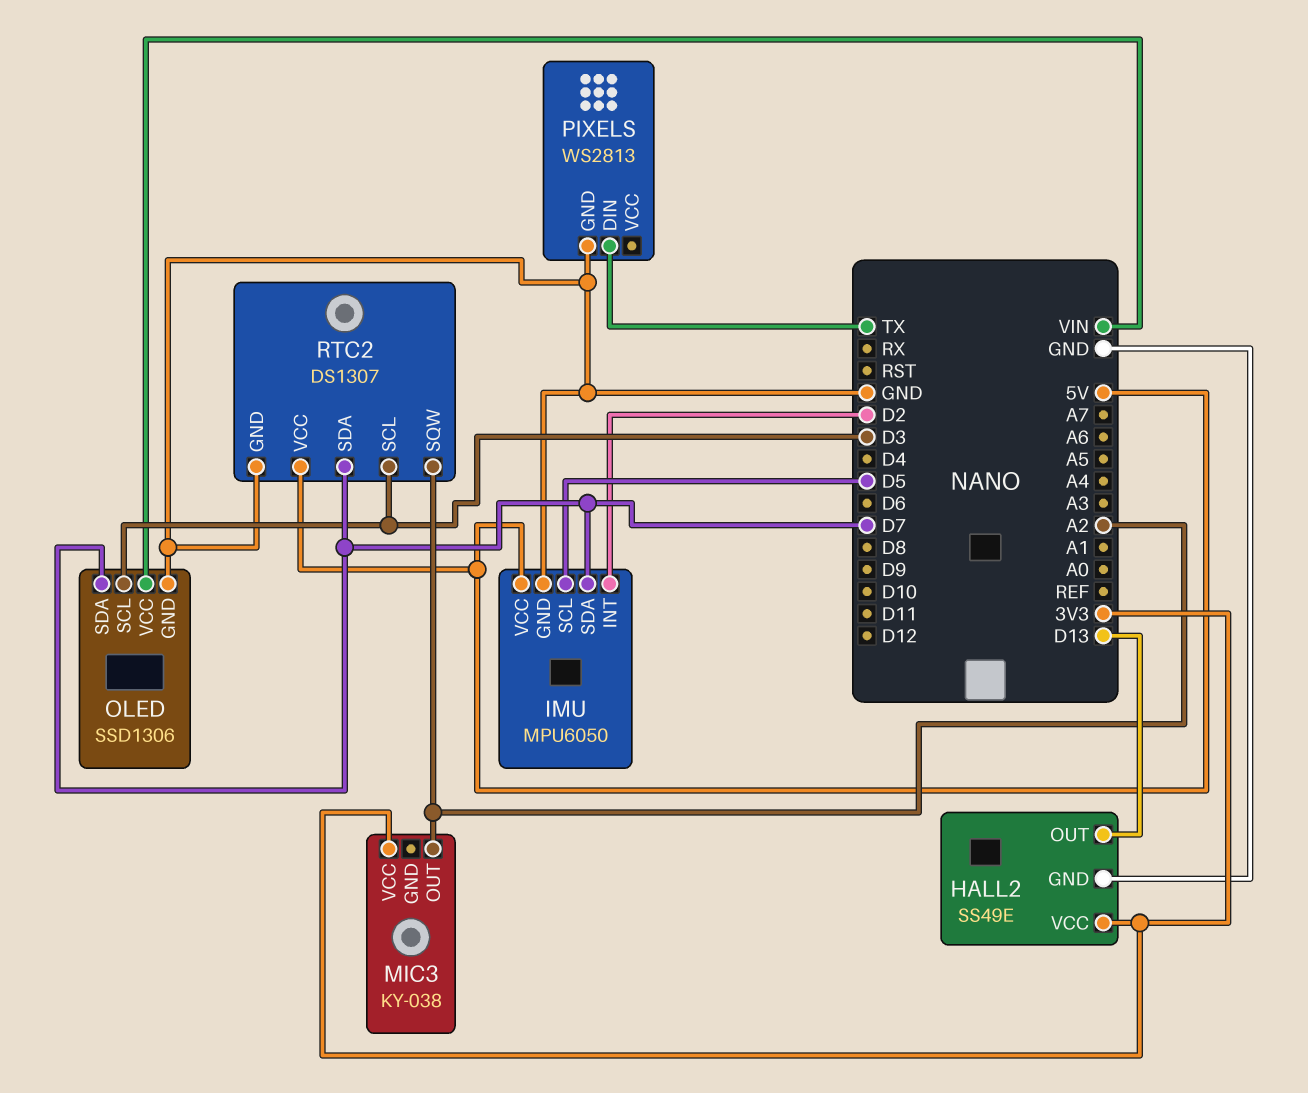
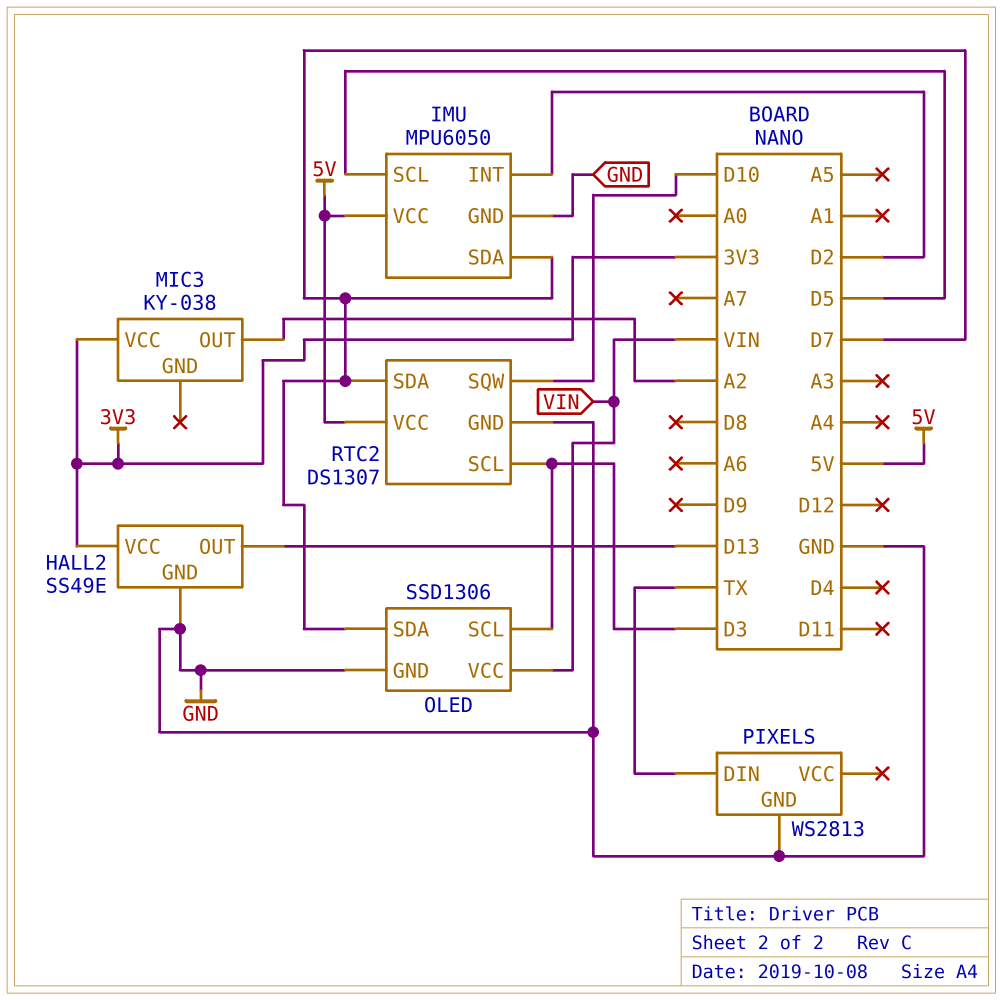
RTC2 pin SQW: A2 -> D10

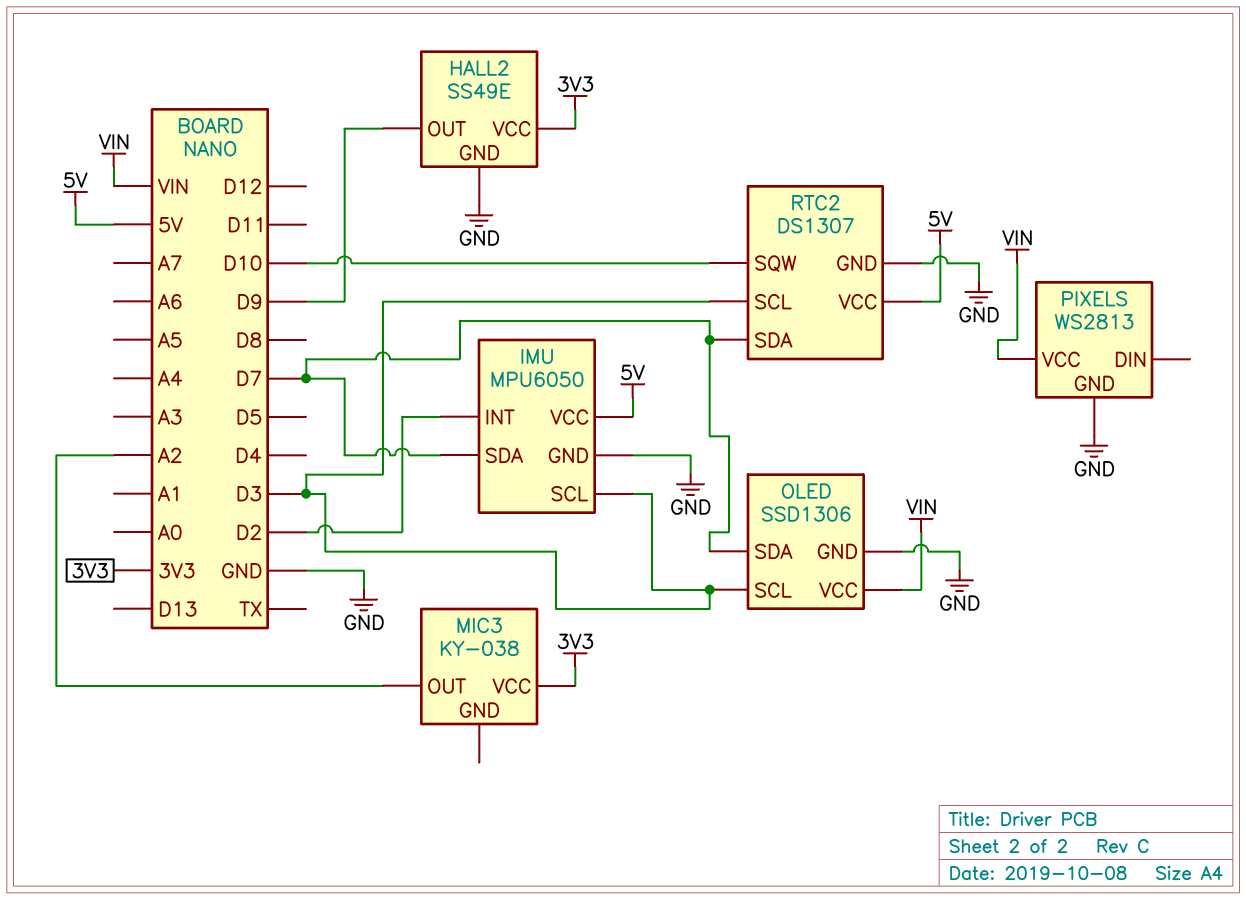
HALL2 pin OUT: D13 -> D9
IMU pin SCL: D5 -> D3
PIXELS pin DIN: TX -> none
PIXELS pin VCC: none -> VIN

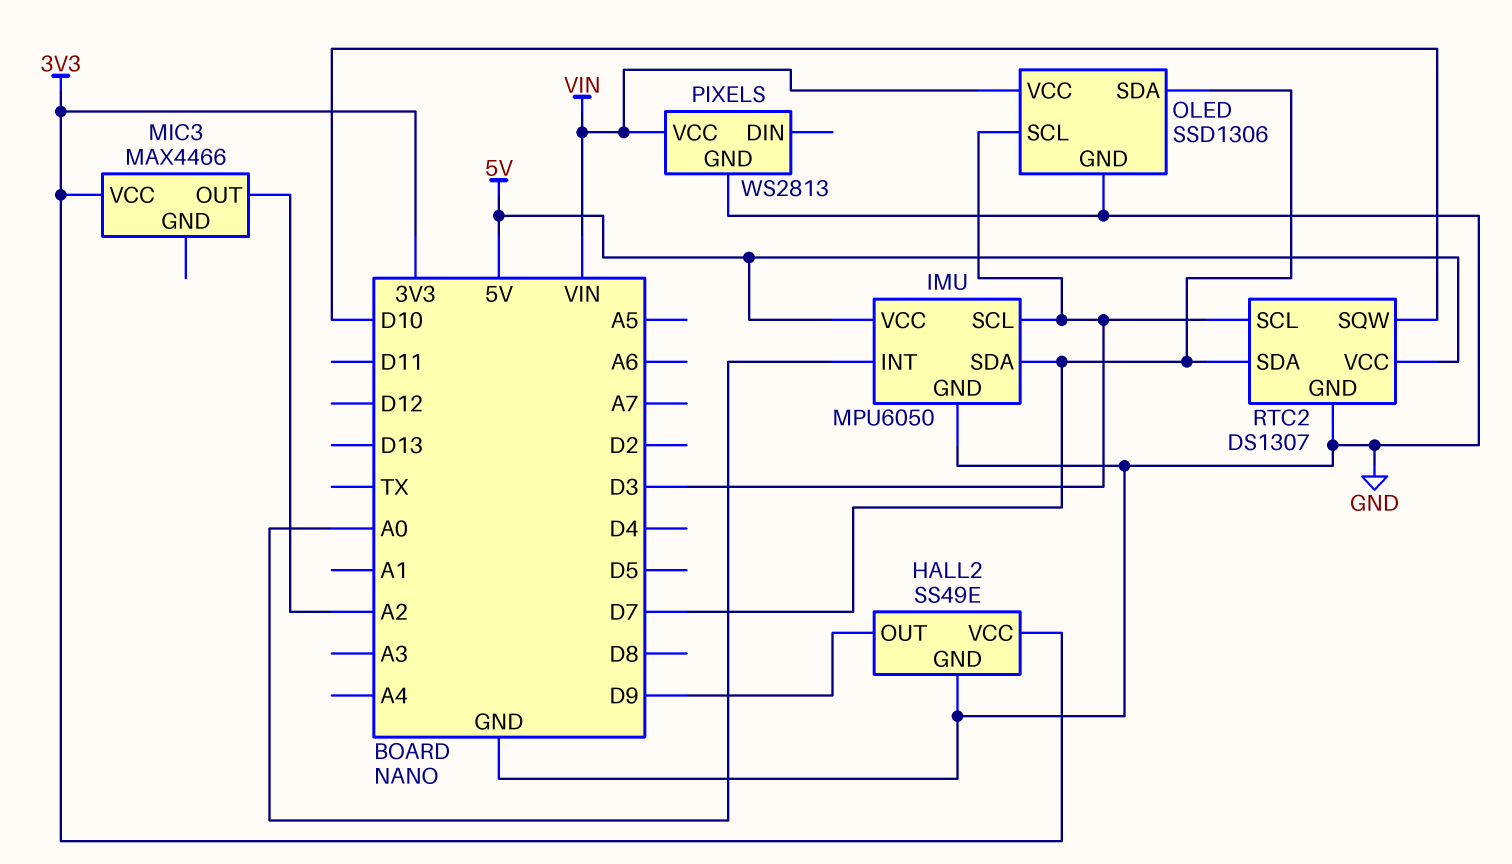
IMU pin INT: D2 -> A0
MIC3: KY-038 -> MAX4466

